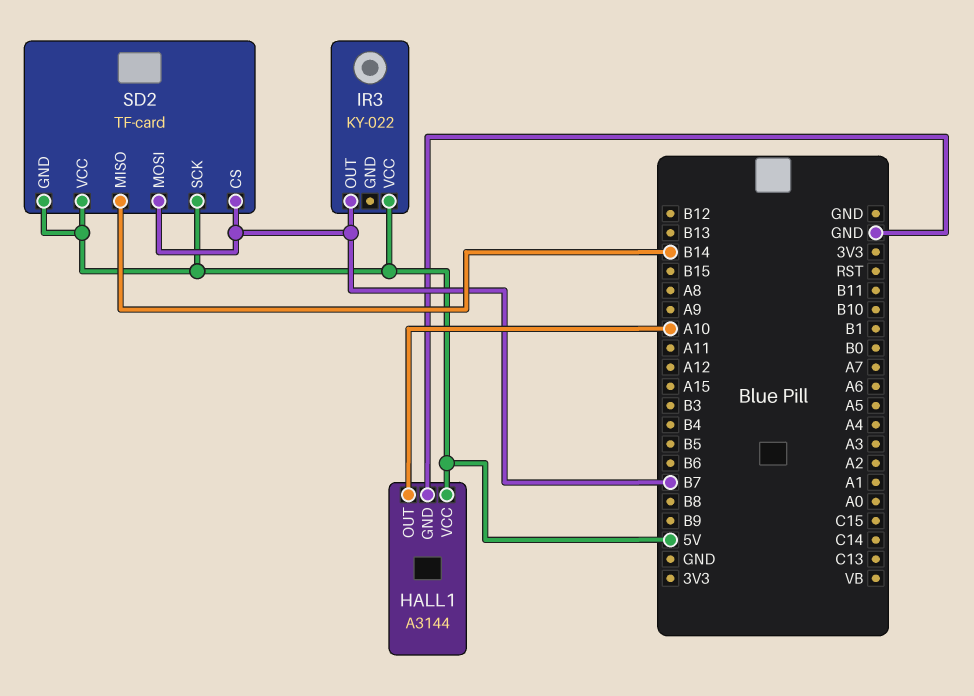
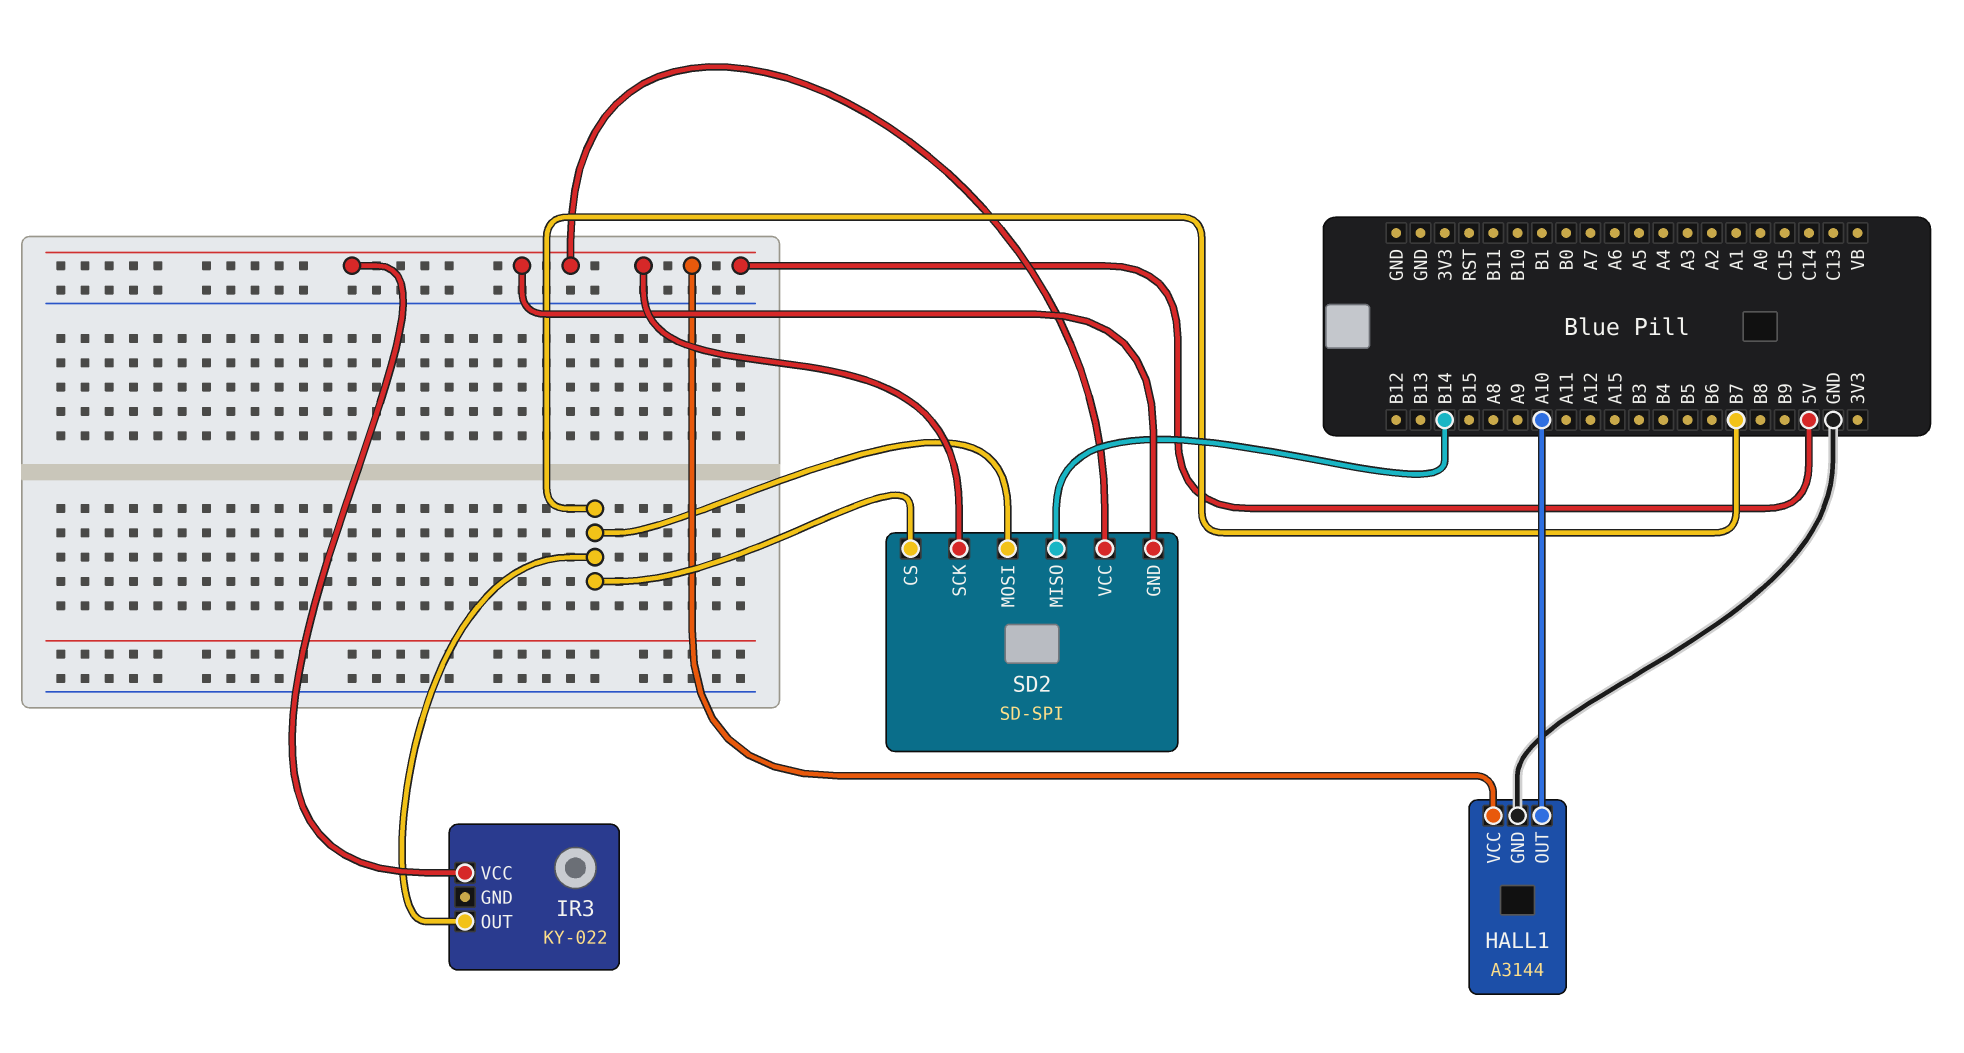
SD2: TF-card -> SD-SPI

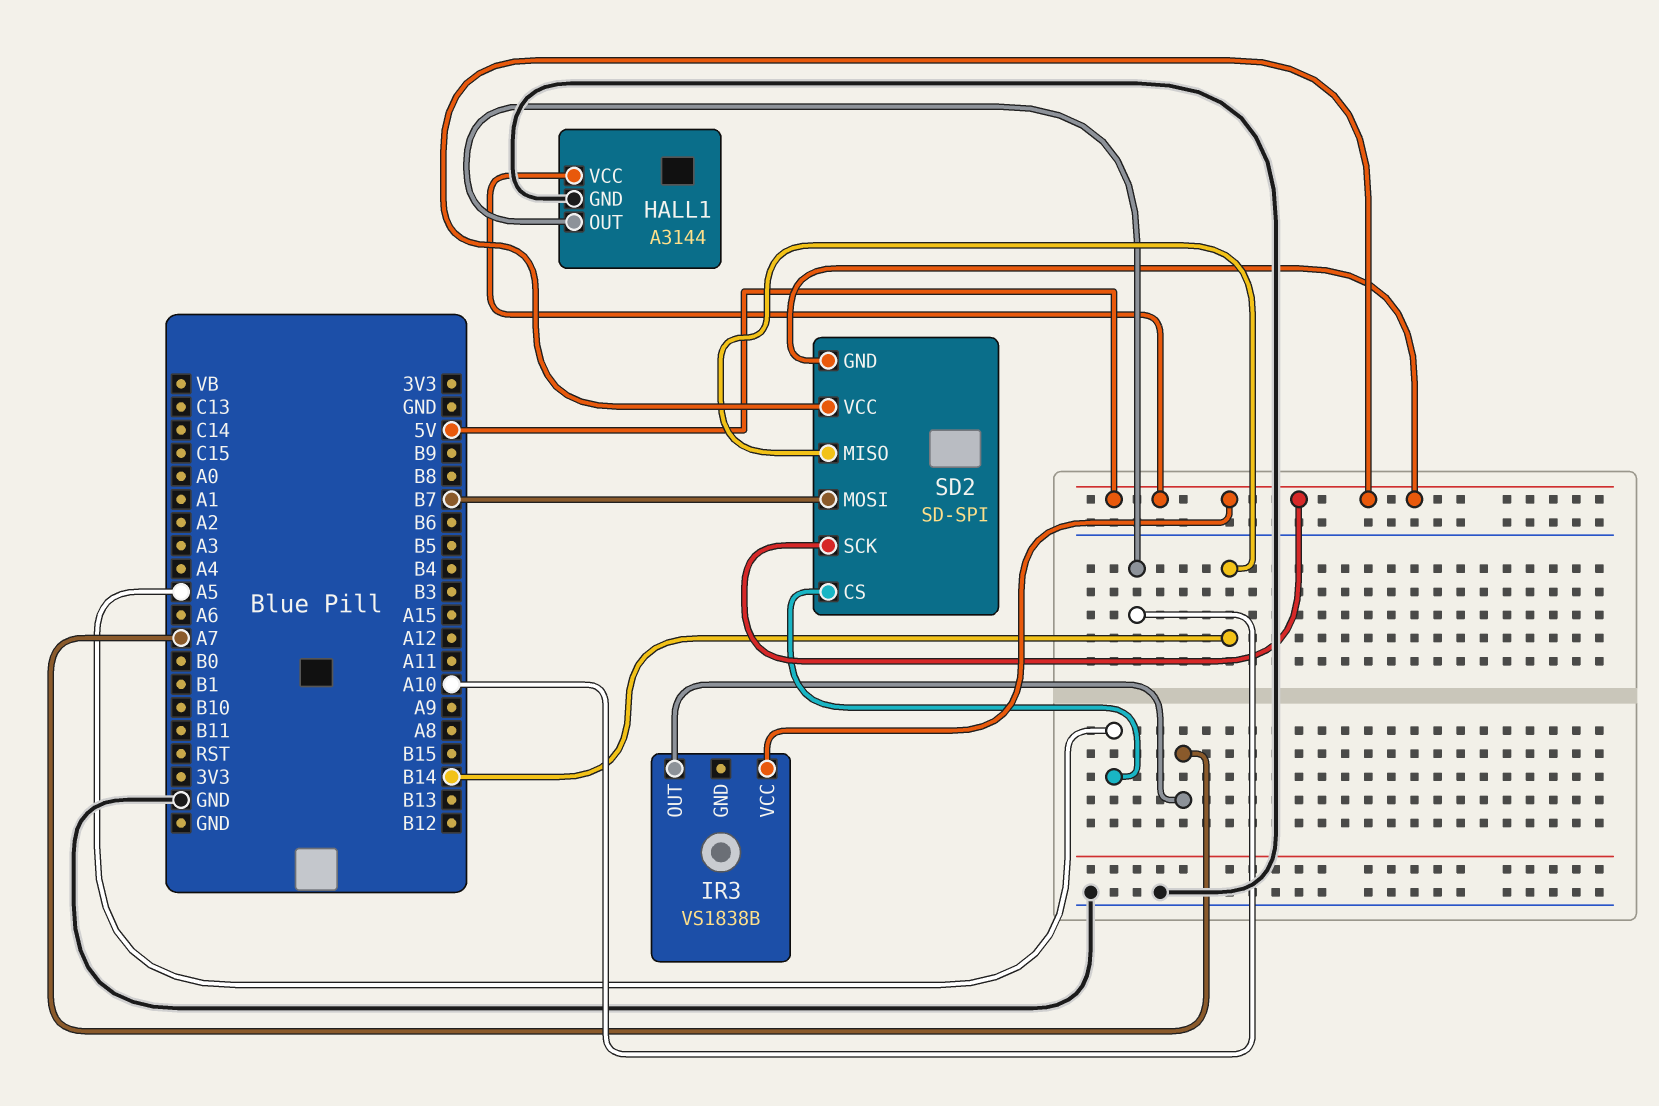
IR3: KY-022 -> VS1838B
IR3 pin OUT: B7 -> A7
SD2 pin CS: B7 -> A5

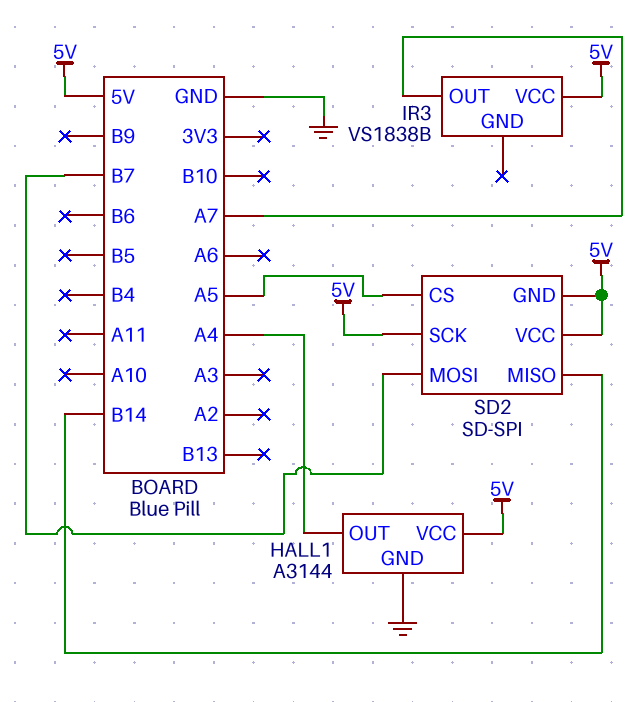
HALL1 pin OUT: A10 -> A4

